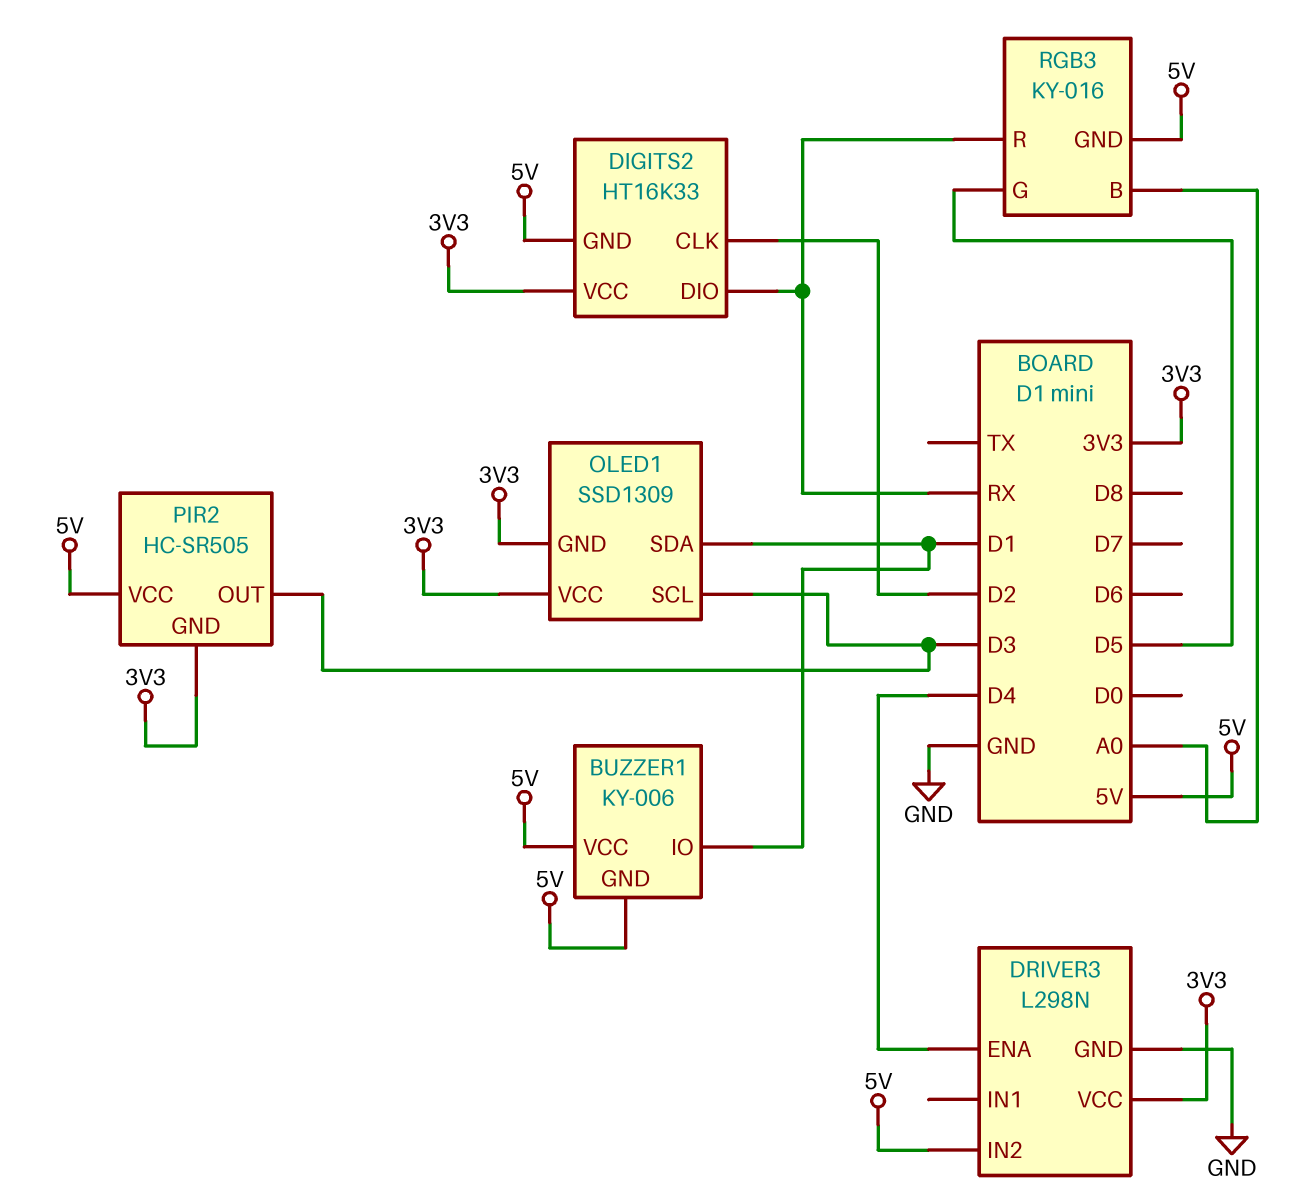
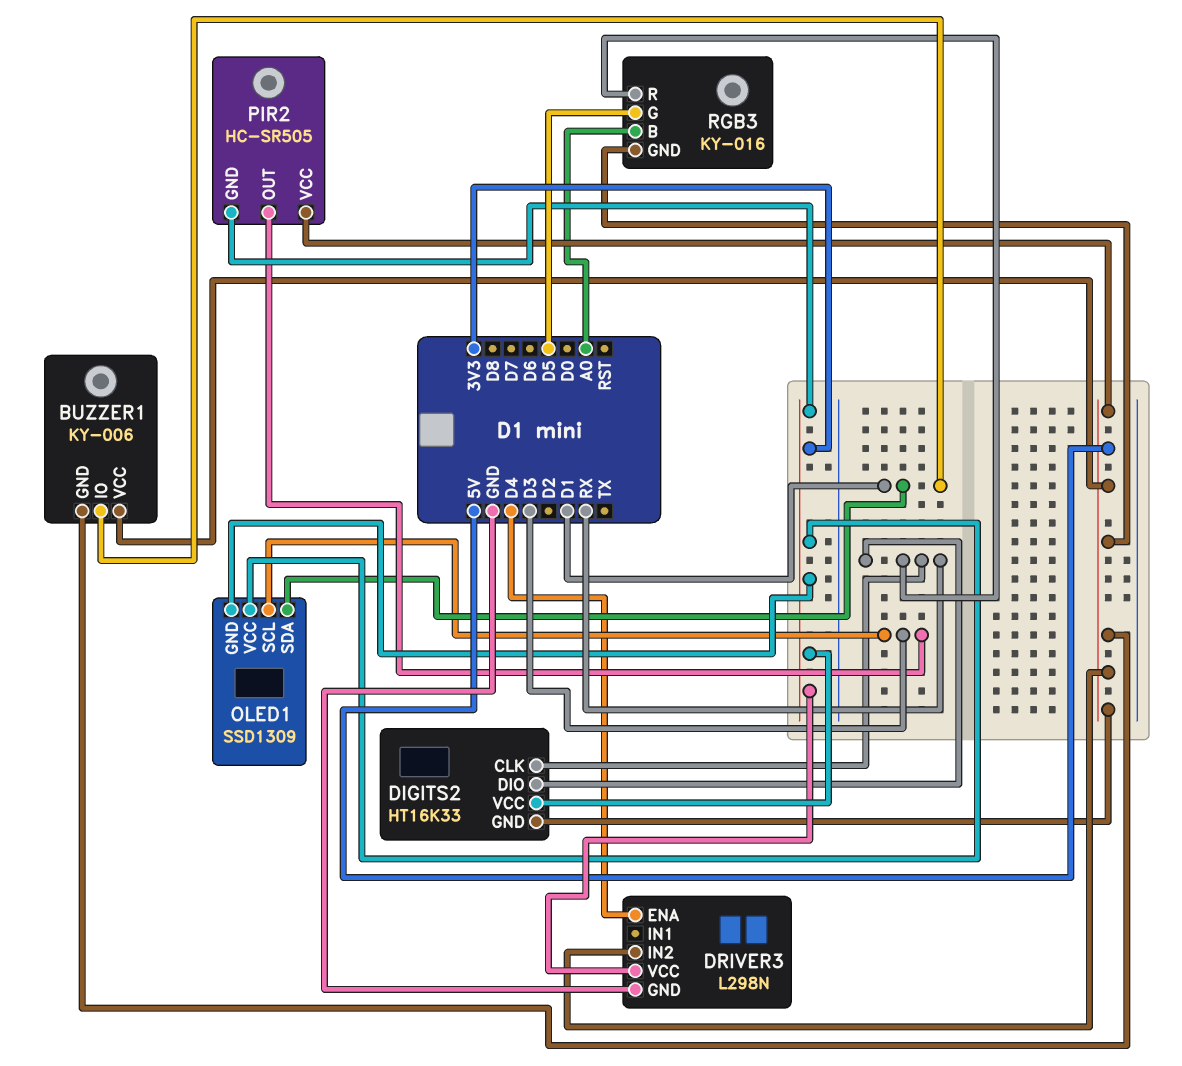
DIGITS2 pin CLK: D2 -> RX

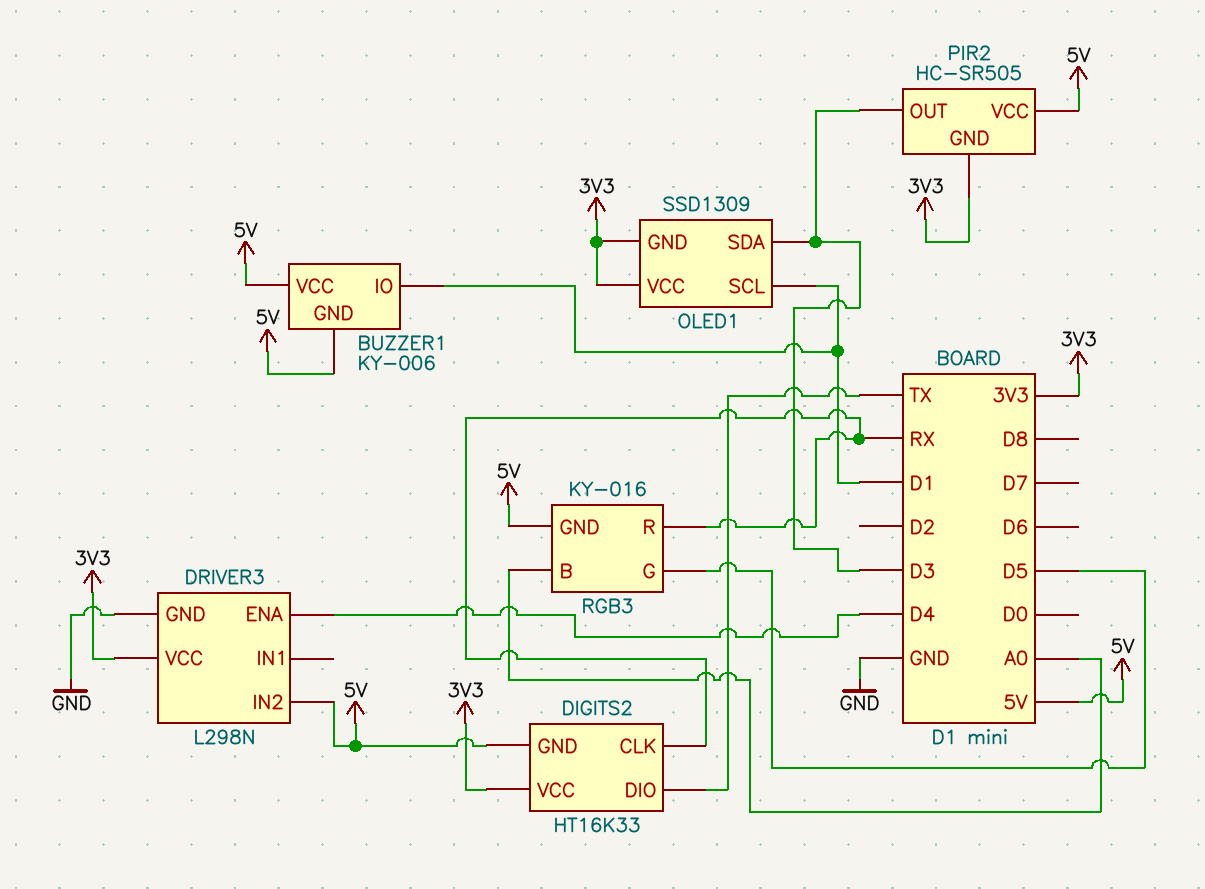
DIGITS2 pin DIO: RX -> TX
OLED1 pin SCL: D3 -> D1
OLED1 pin SDA: D1 -> D3

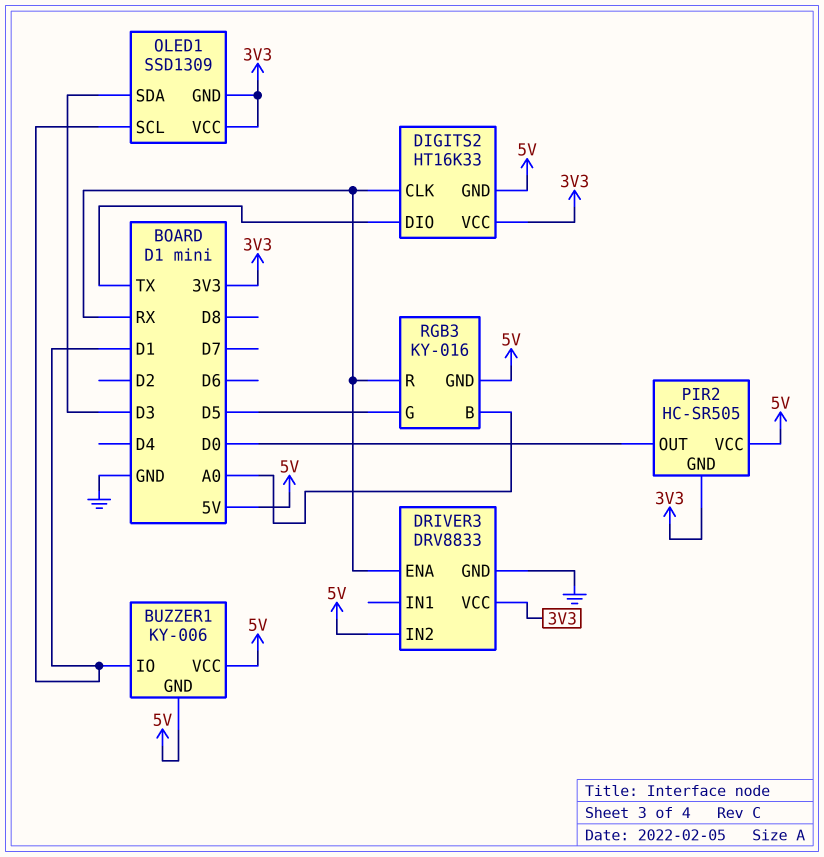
DRIVER3: L298N -> DRV8833
DRIVER3 pin ENA: D4 -> RX
PIR2 pin OUT: D3 -> D0

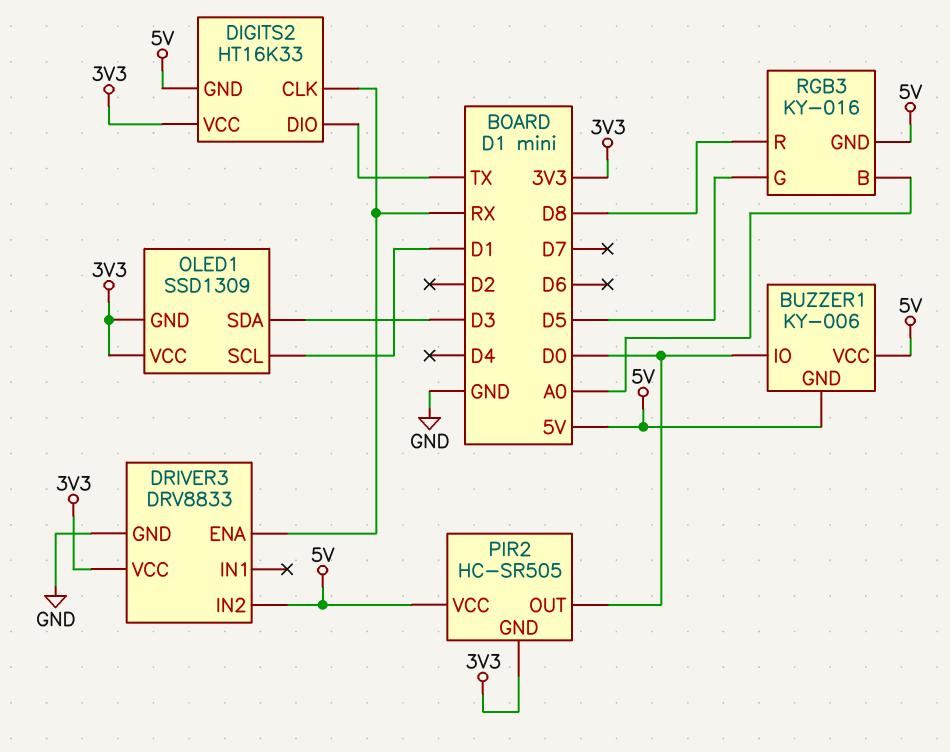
BUZZER1 pin IO: D1 -> D0
RGB3 pin R: RX -> D8

